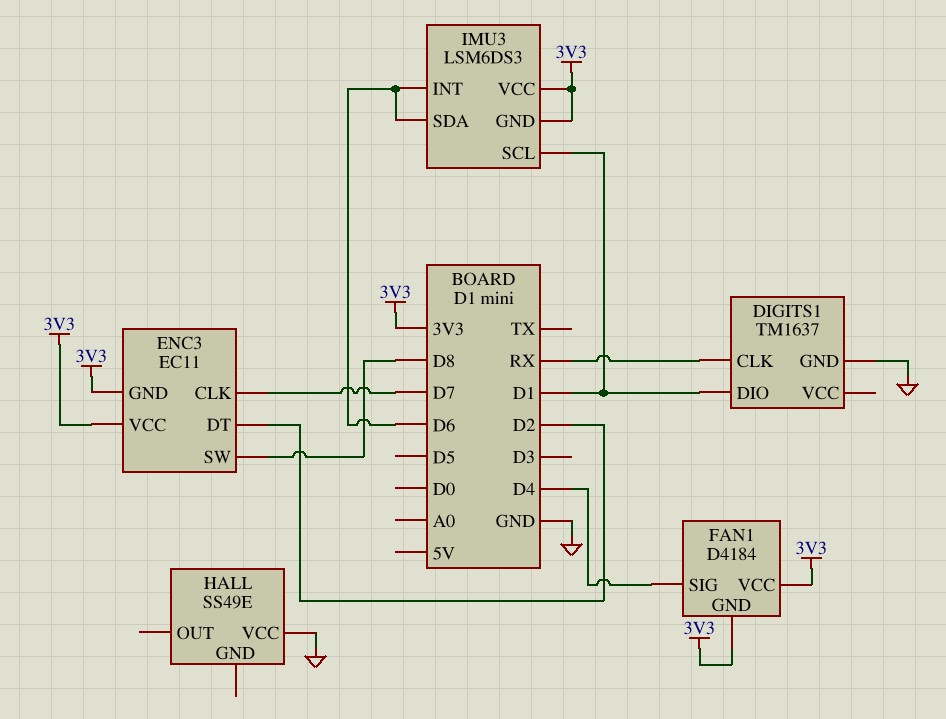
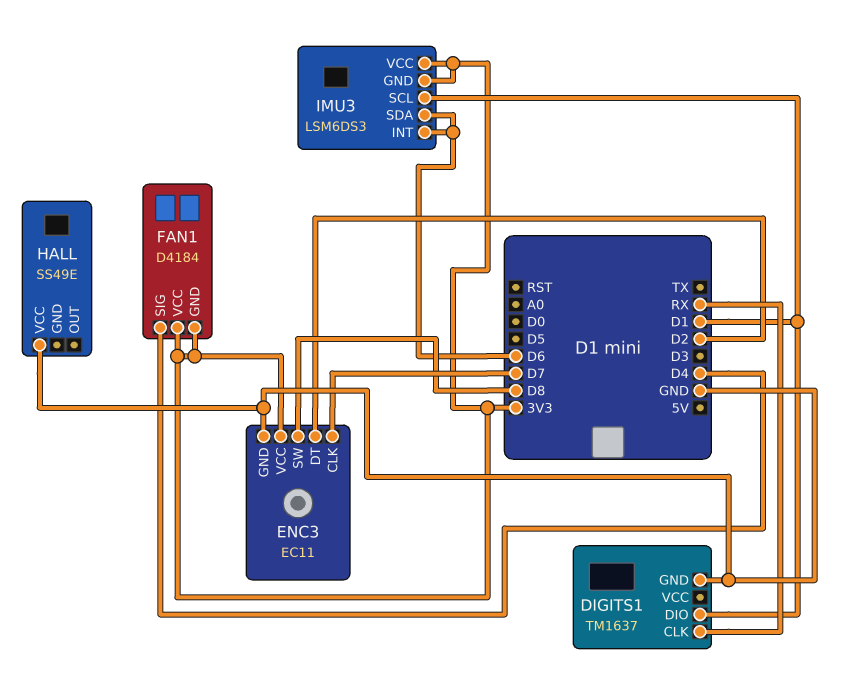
ENC3 pin GND: 3V3 -> GND

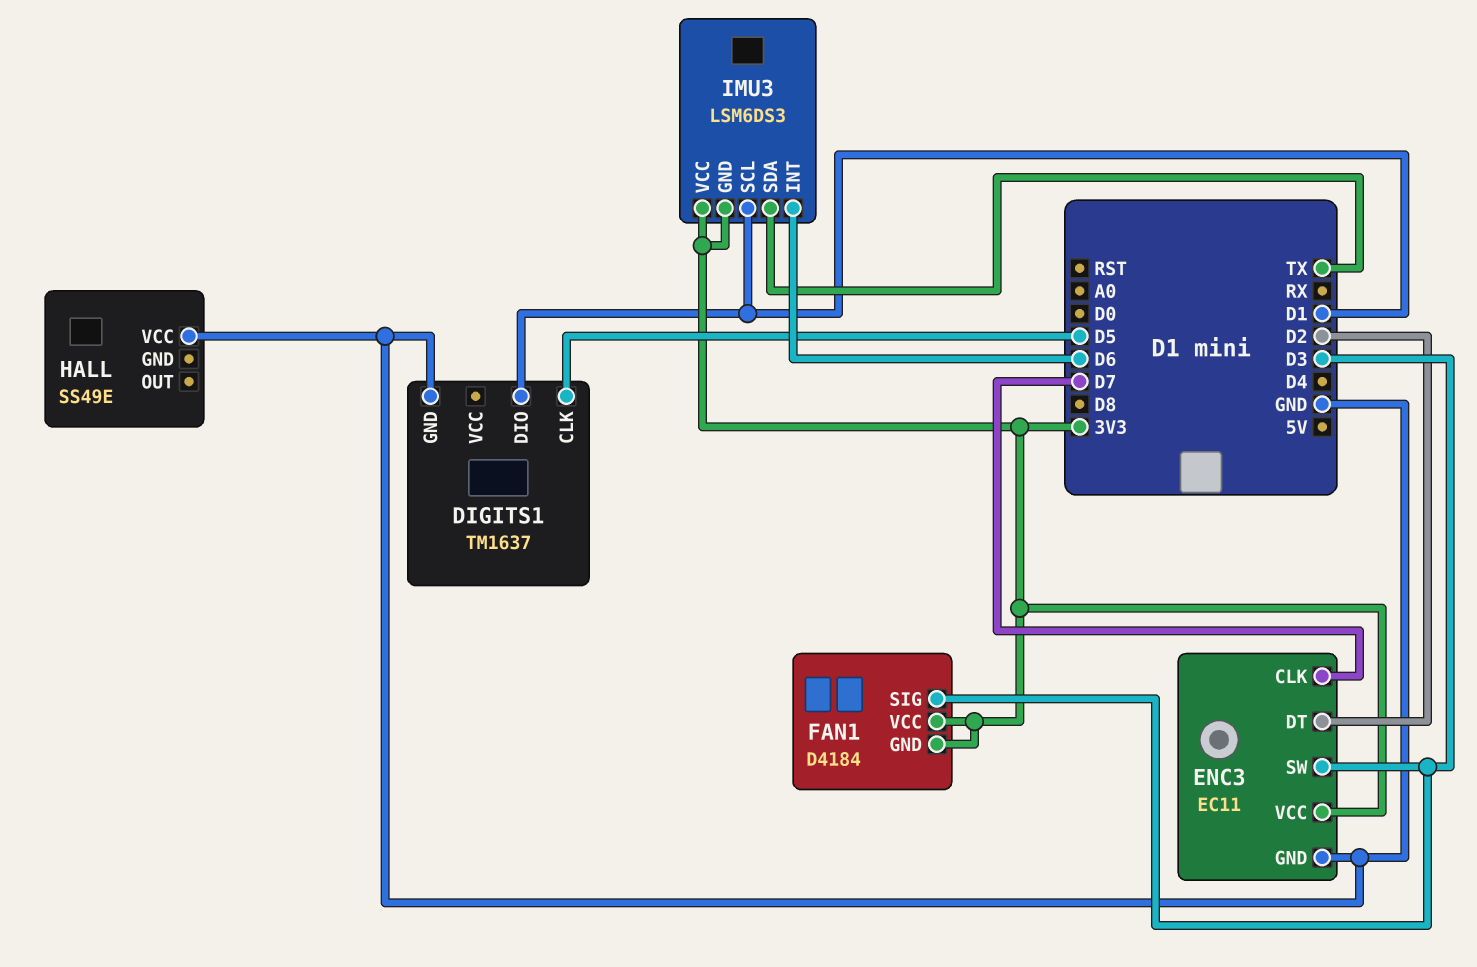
DIGITS1 pin CLK: RX -> D5
ENC3 pin SW: D8 -> D3
FAN1 pin SIG: D4 -> D3
IMU3 pin SDA: D6 -> TX

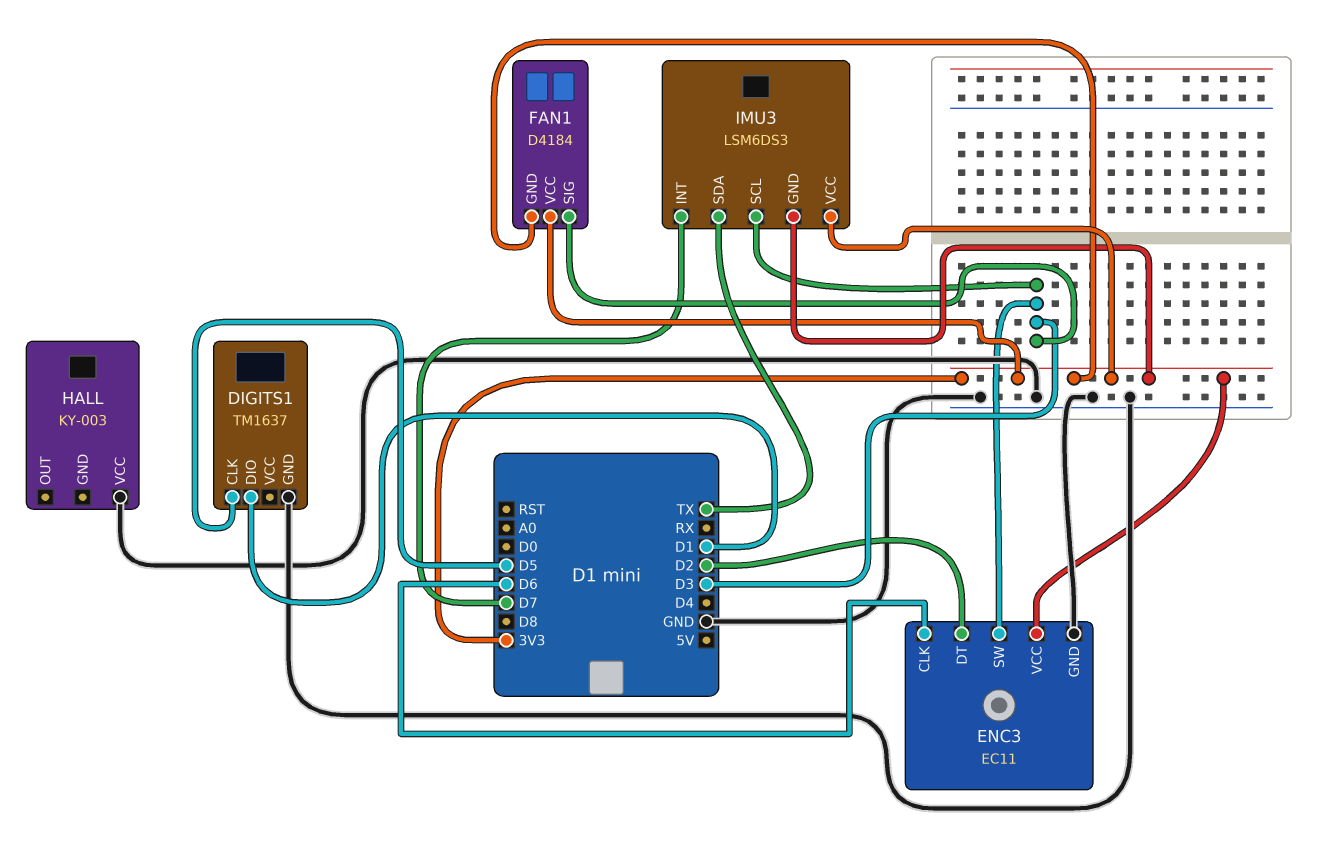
ENC3 pin CLK: D7 -> D6
HALL: SS49E -> KY-003
IMU3 pin INT: D6 -> D7
IMU3 pin SCL: D1 -> D3

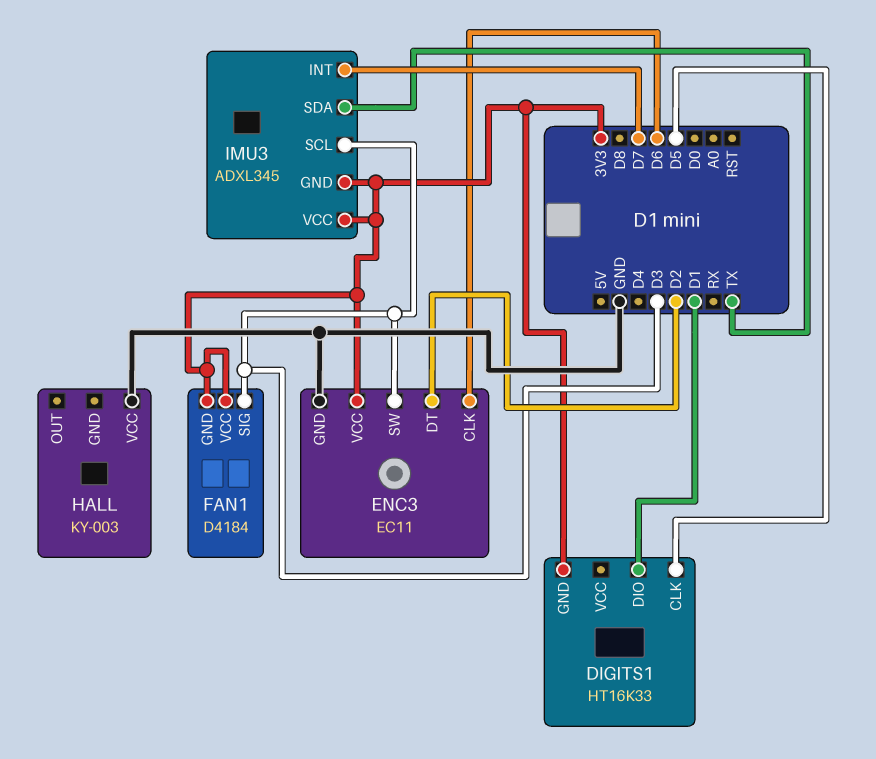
DIGITS1: TM1637 -> HT16K33
DIGITS1 pin GND: GND -> 3V3
IMU3: LSM6DS3 -> ADXL345

